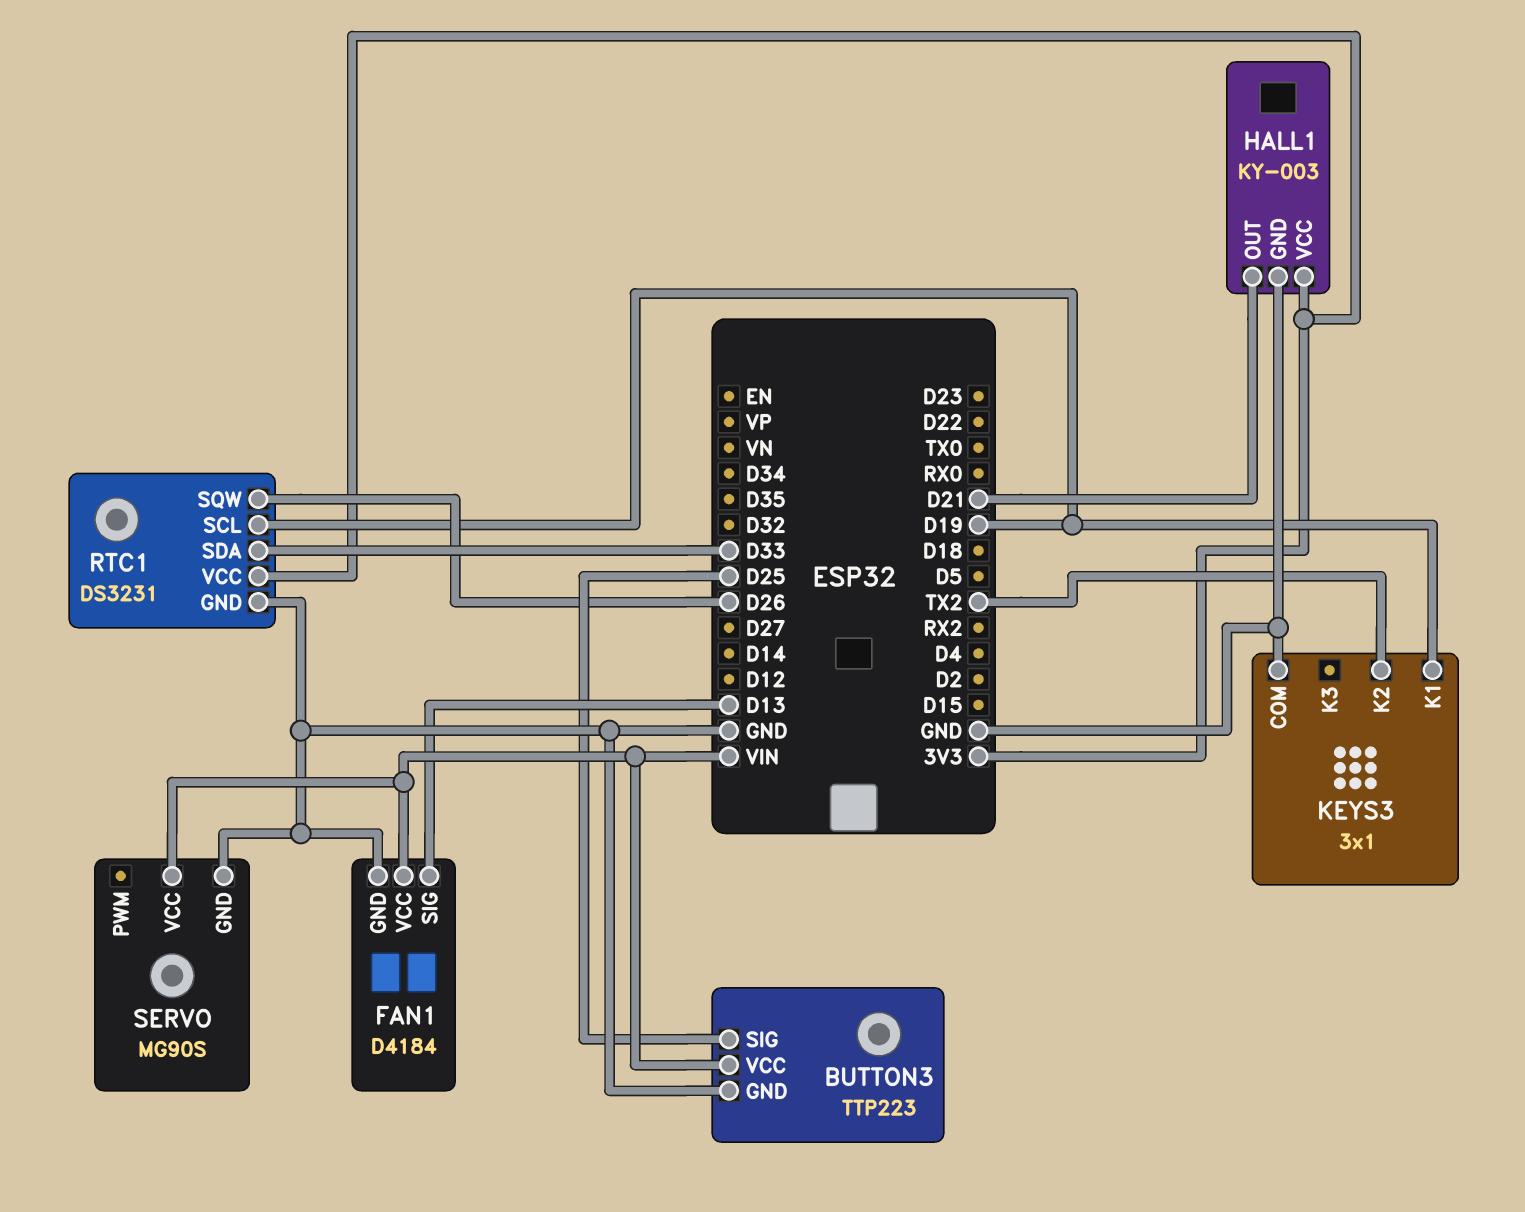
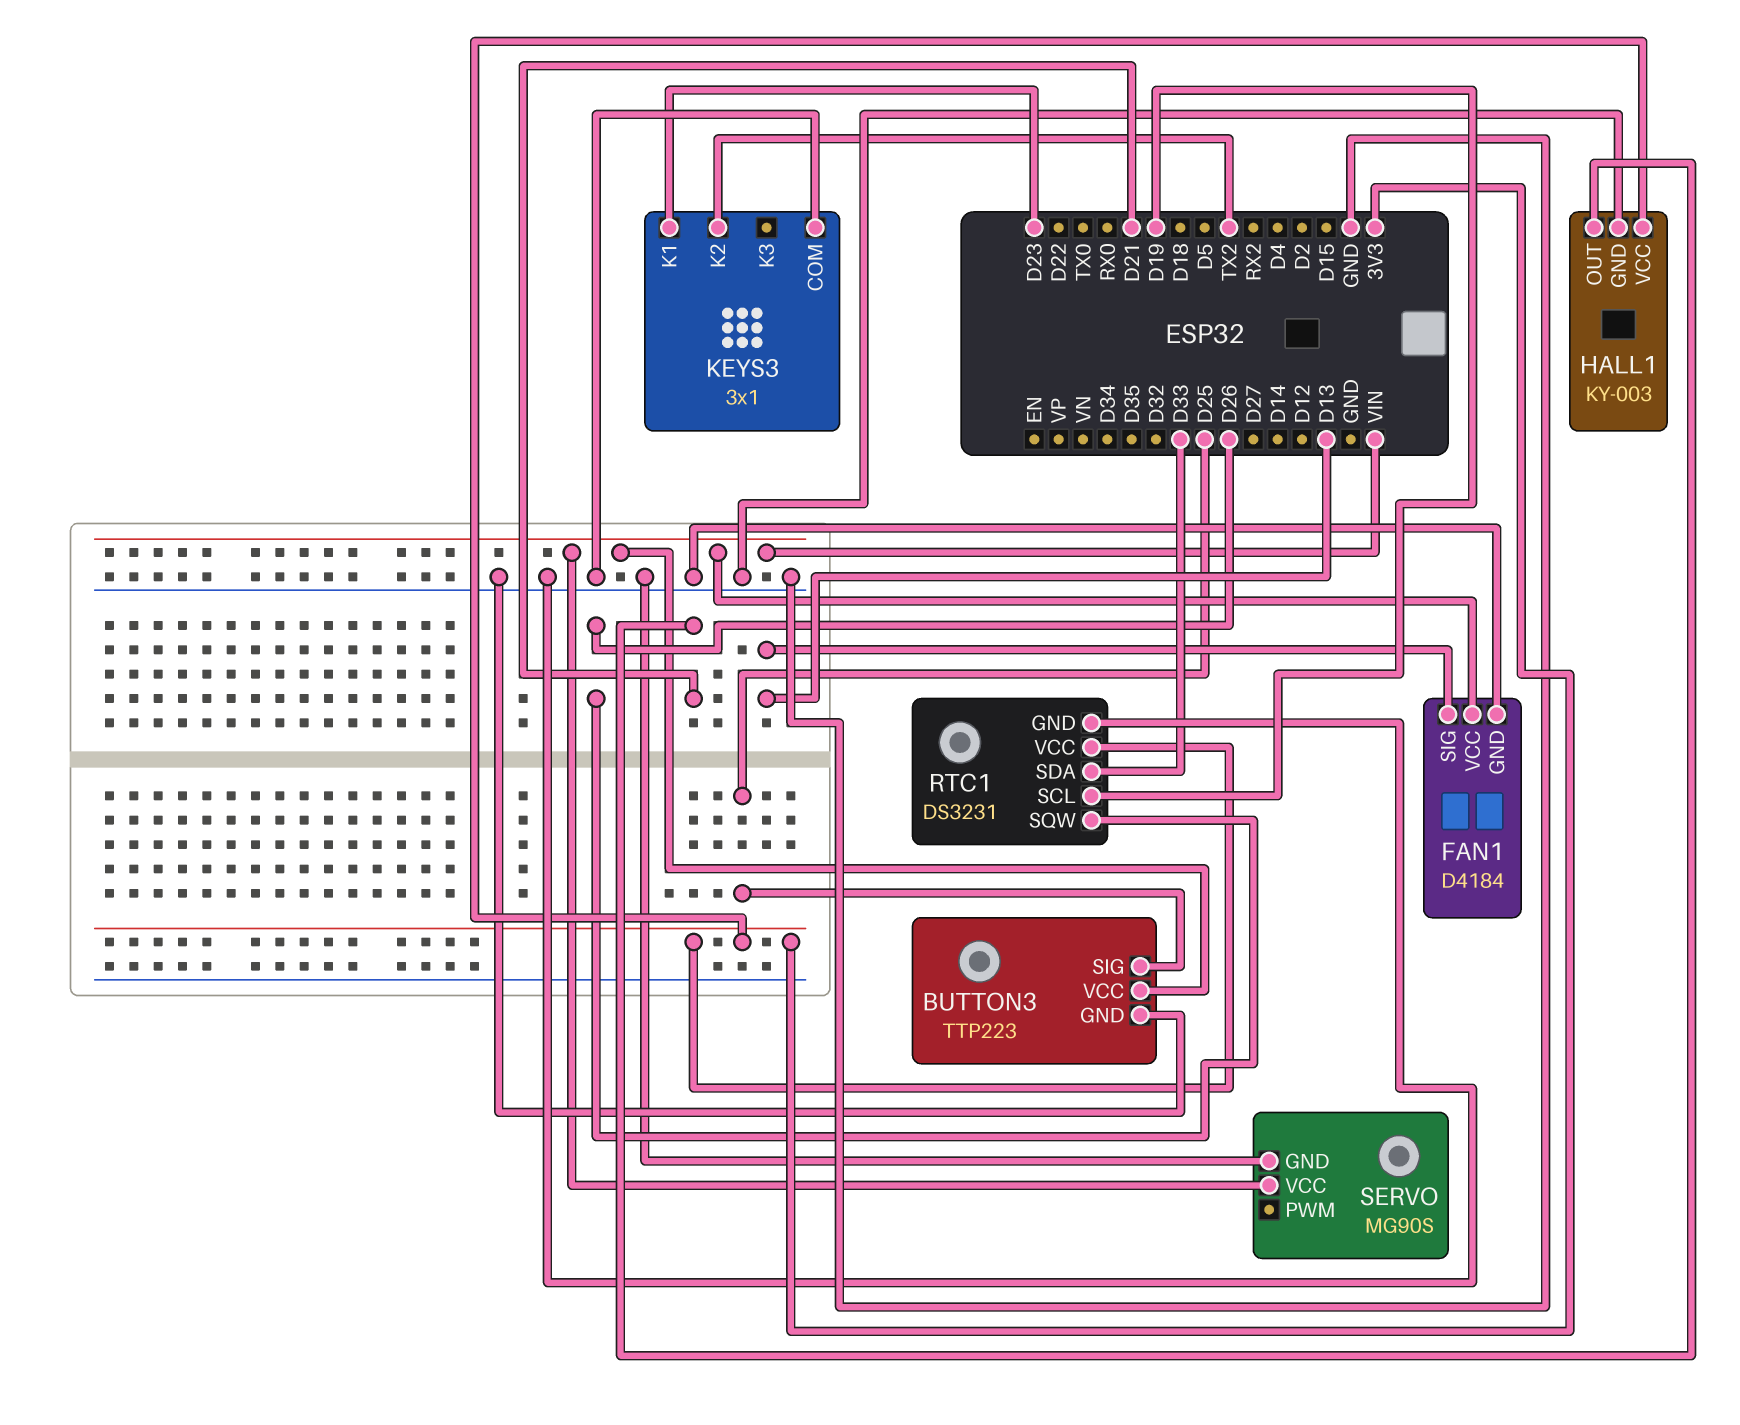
KEYS3 pin K1: D19 -> D23

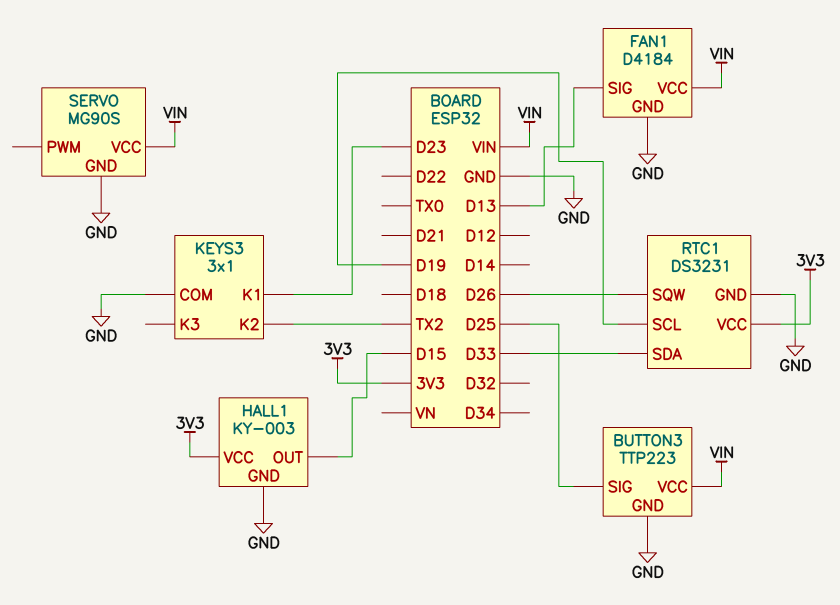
HALL1 pin OUT: D21 -> D15

